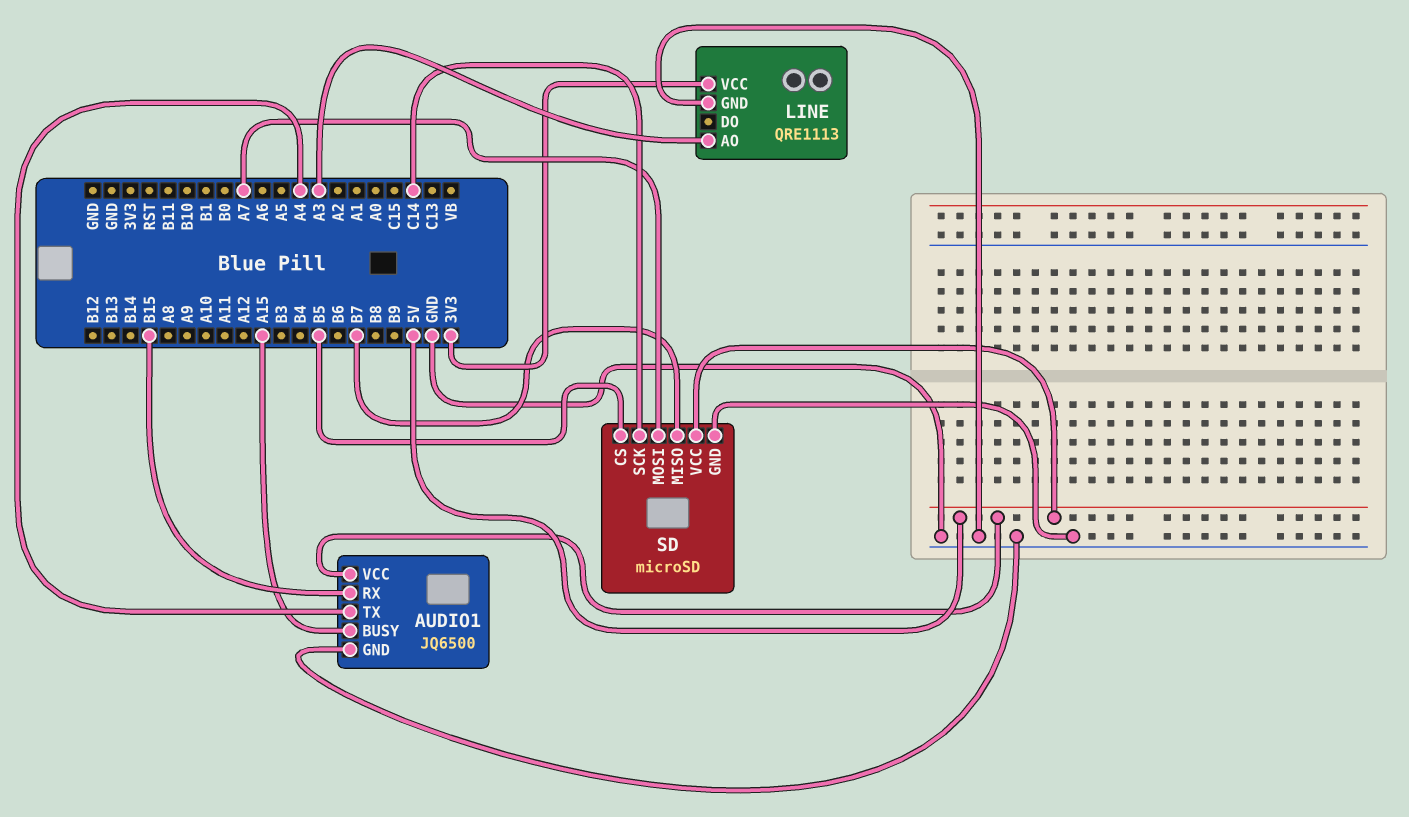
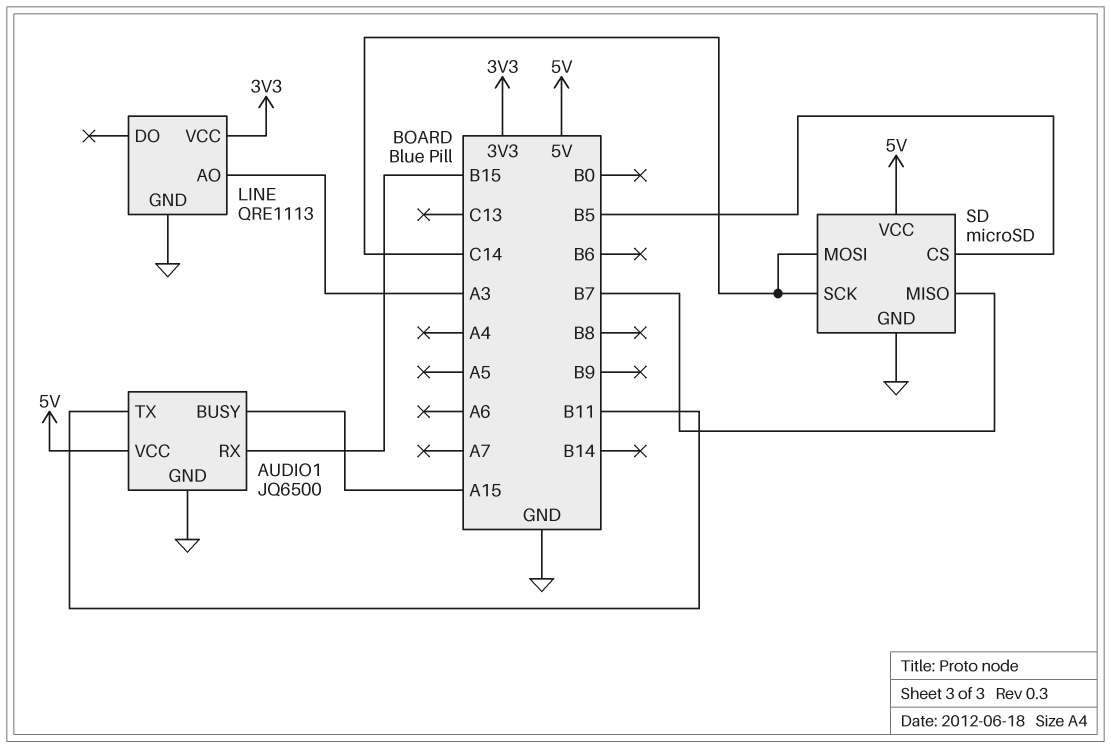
AUDIO1 pin TX: A4 -> B11
SD pin MOSI: A7 -> C14

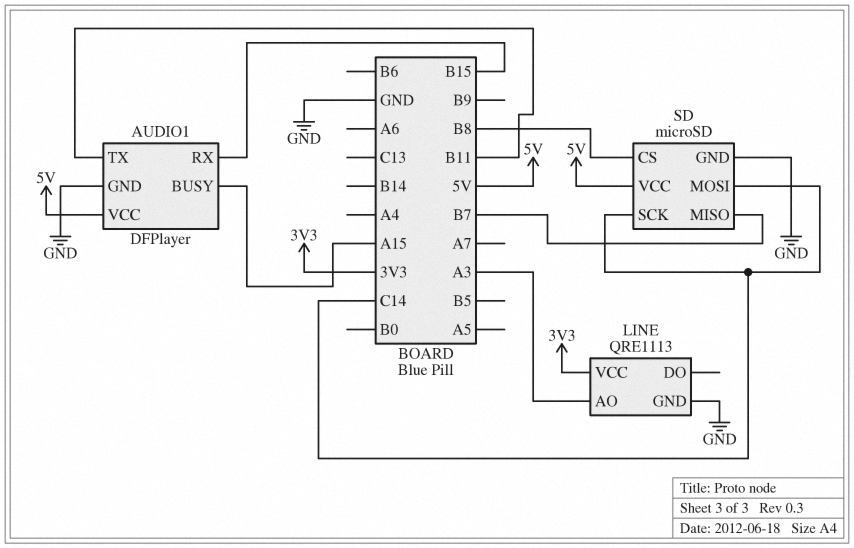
AUDIO1: JQ6500 -> DFPlayer
SD pin CS: B5 -> B8

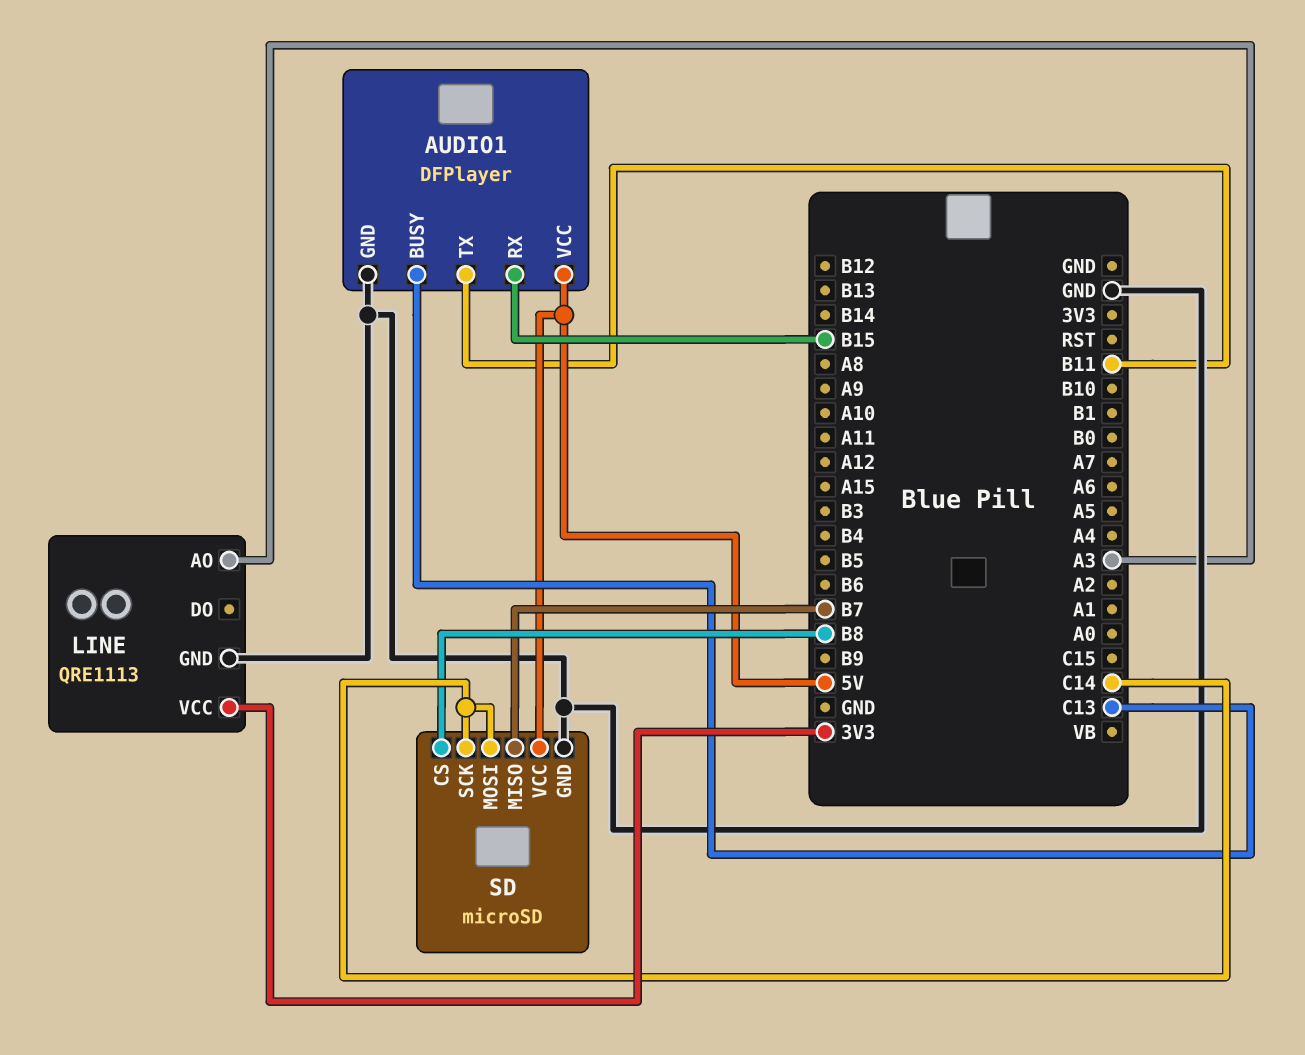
AUDIO1 pin BUSY: A15 -> C13

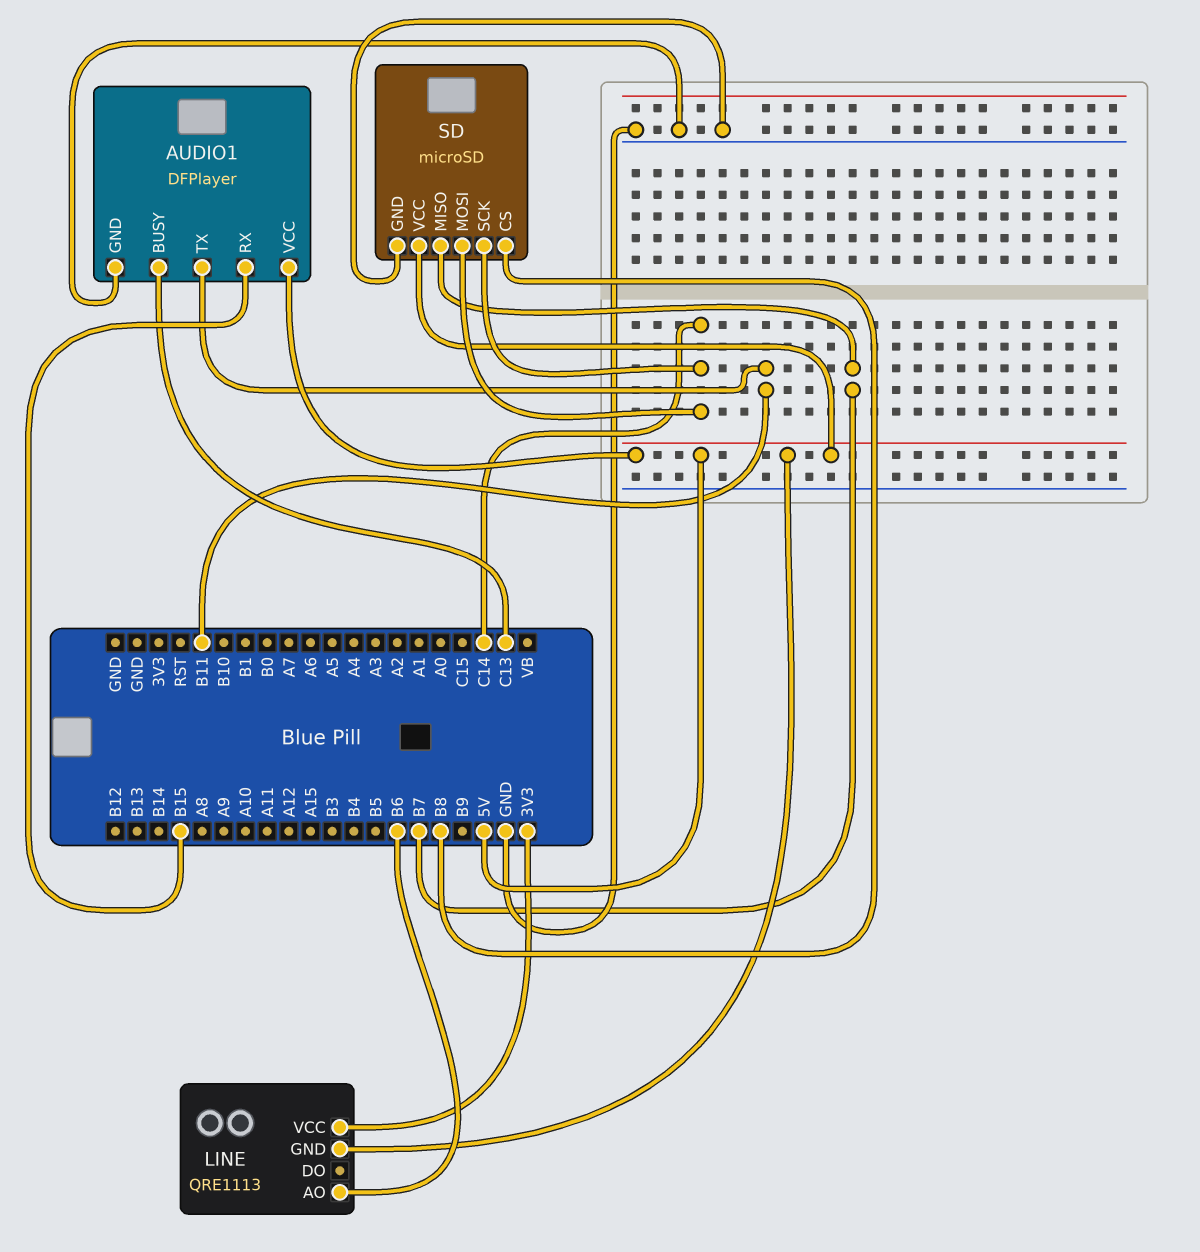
LINE pin AO: A3 -> B6
LINE pin GND: GND -> 5V

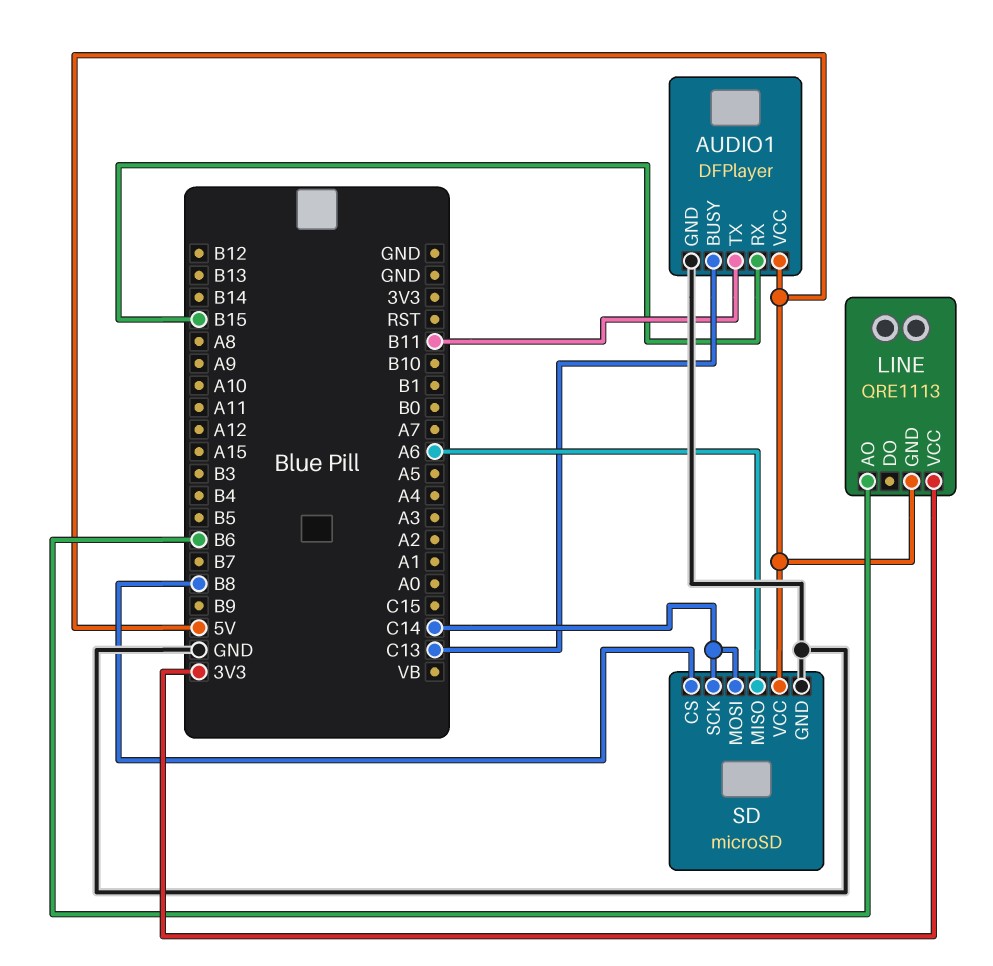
SD pin MISO: B7 -> A6

